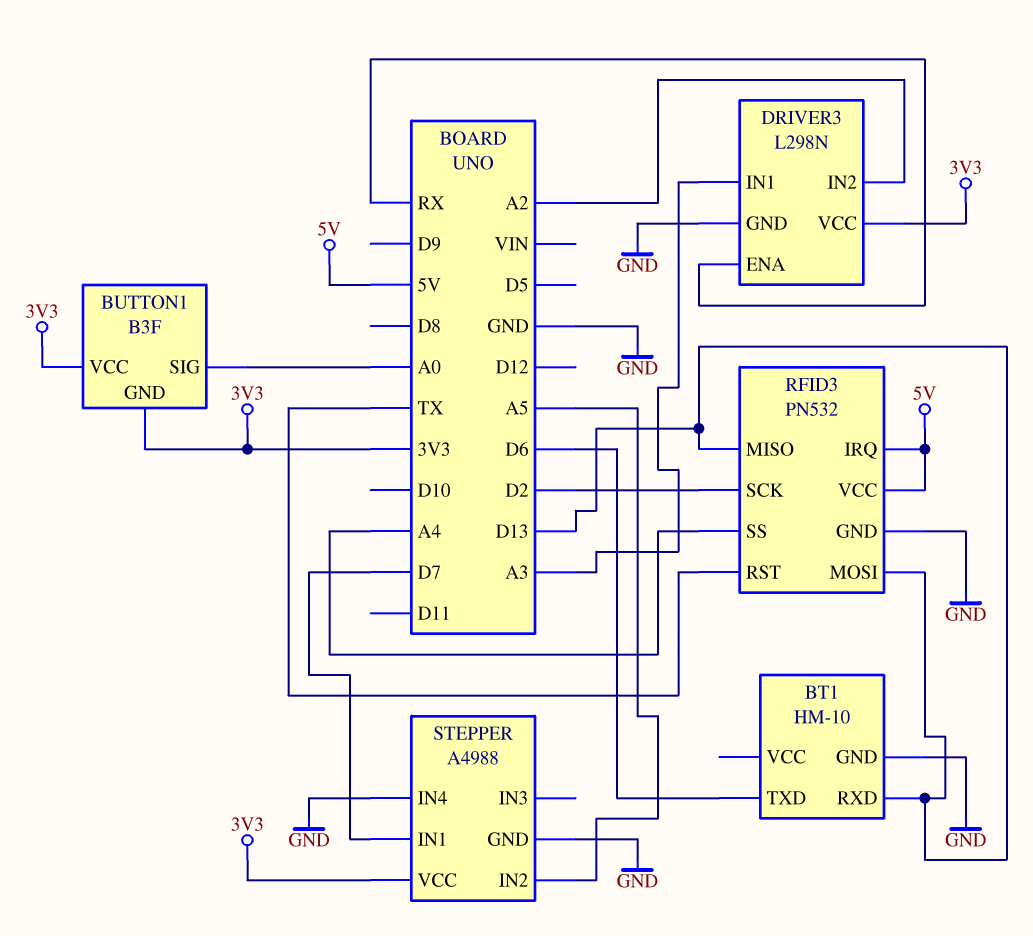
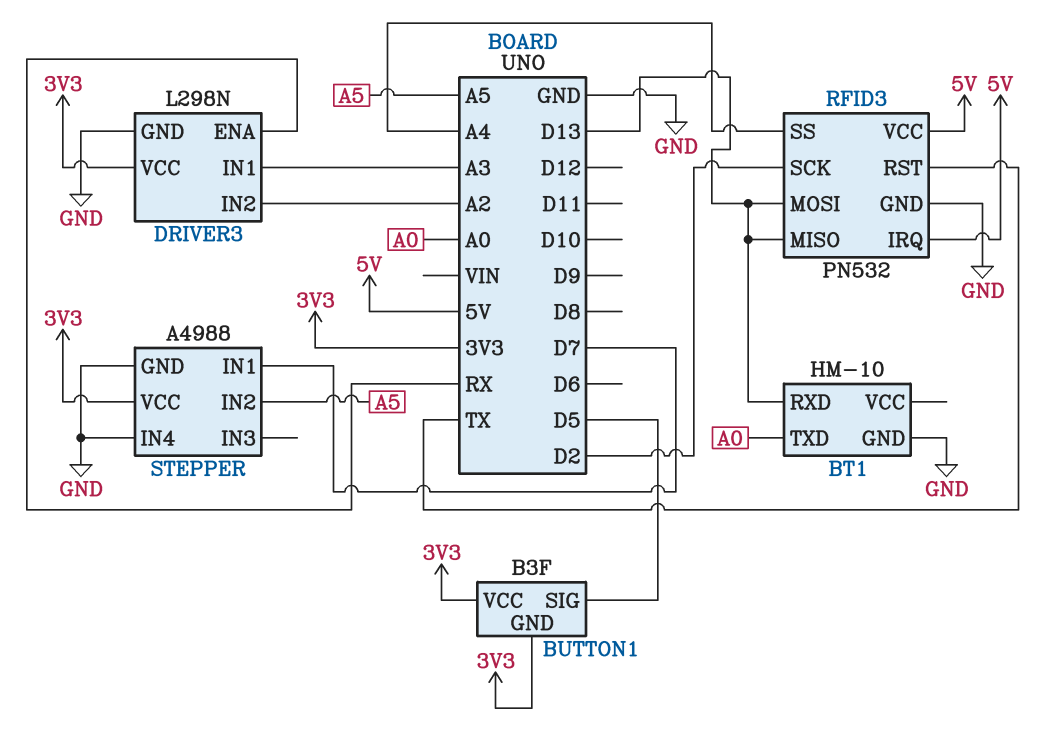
BT1 pin TXD: D6 -> A0
BUTTON1 pin SIG: A0 -> D5

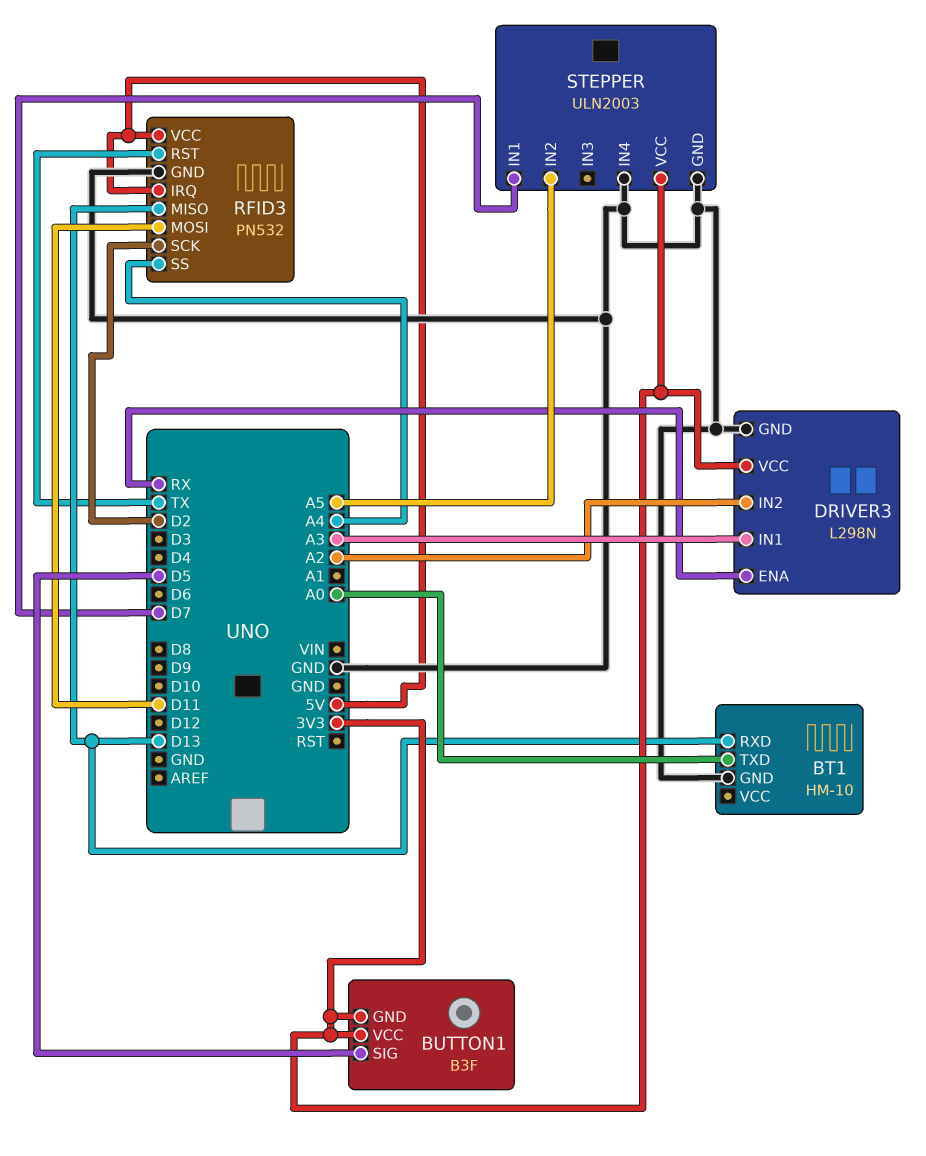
RFID3 pin MOSI: D13 -> D11
STEPPER: A4988 -> ULN2003

